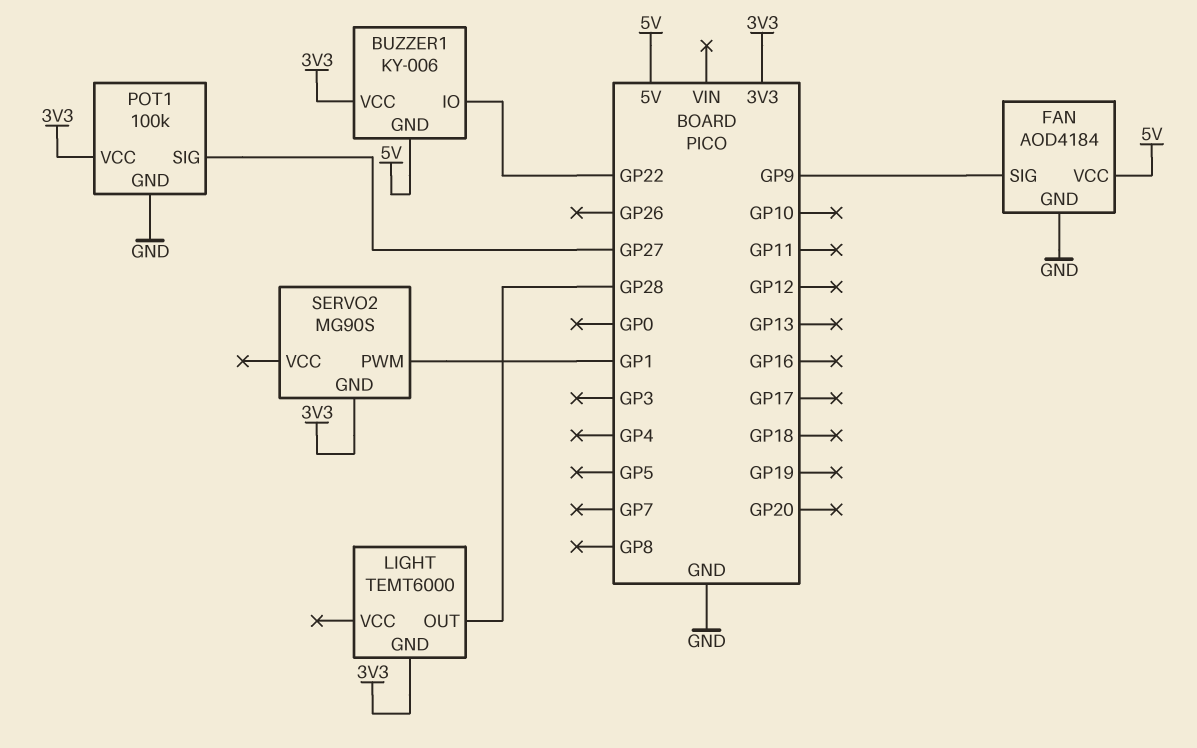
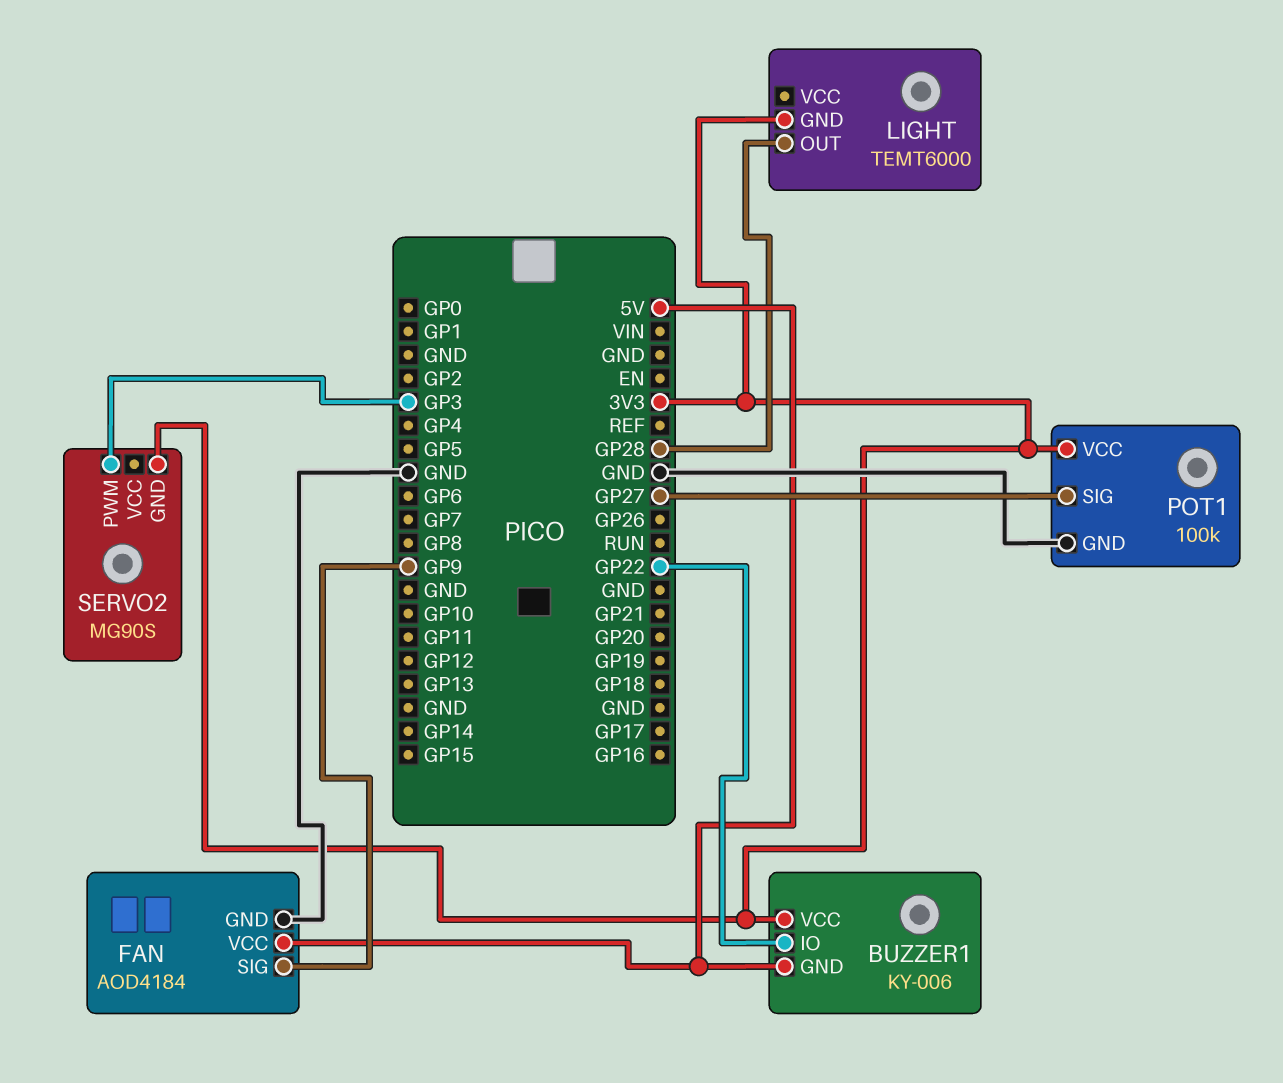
SERVO2 pin PWM: GP1 -> GP3

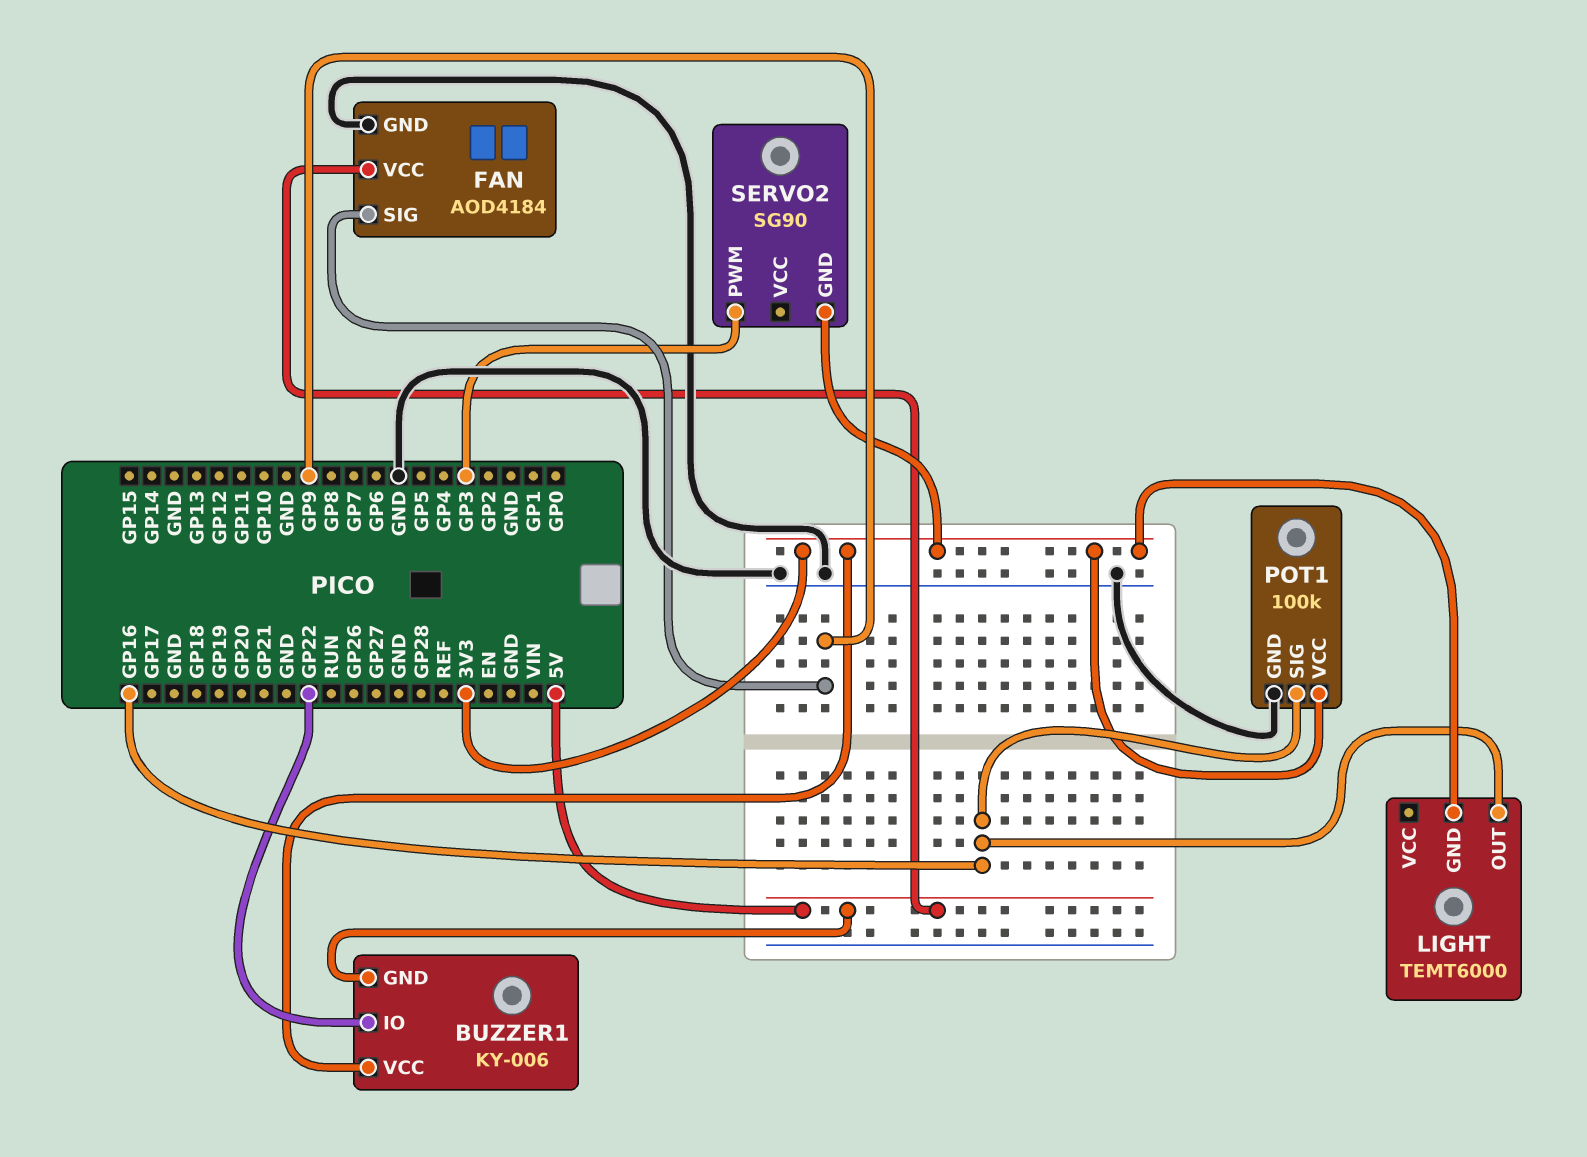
LIGHT pin OUT: GP28 -> GP16
POT1 pin SIG: GP27 -> GP16
SERVO2: MG90S -> SG90

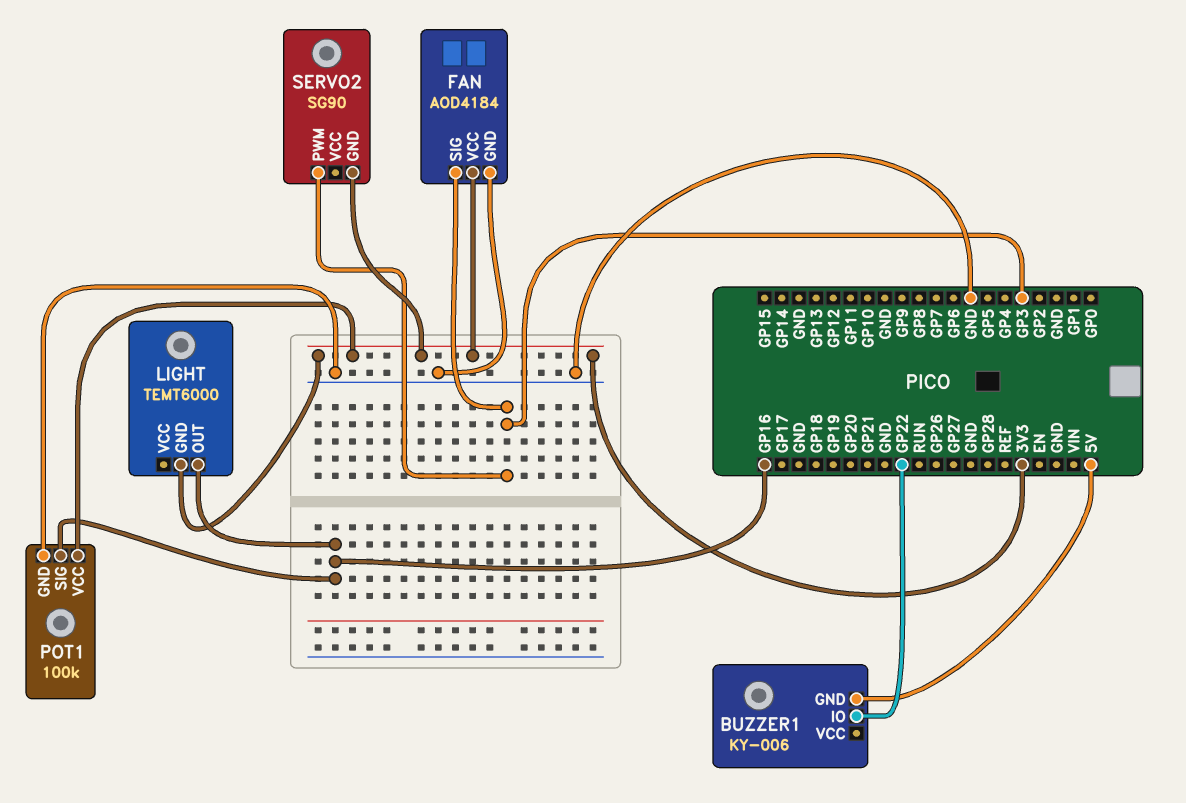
BUZZER1 pin VCC: 3V3 -> none
FAN pin SIG: GP9 -> GP3
FAN pin VCC: 5V -> 3V3

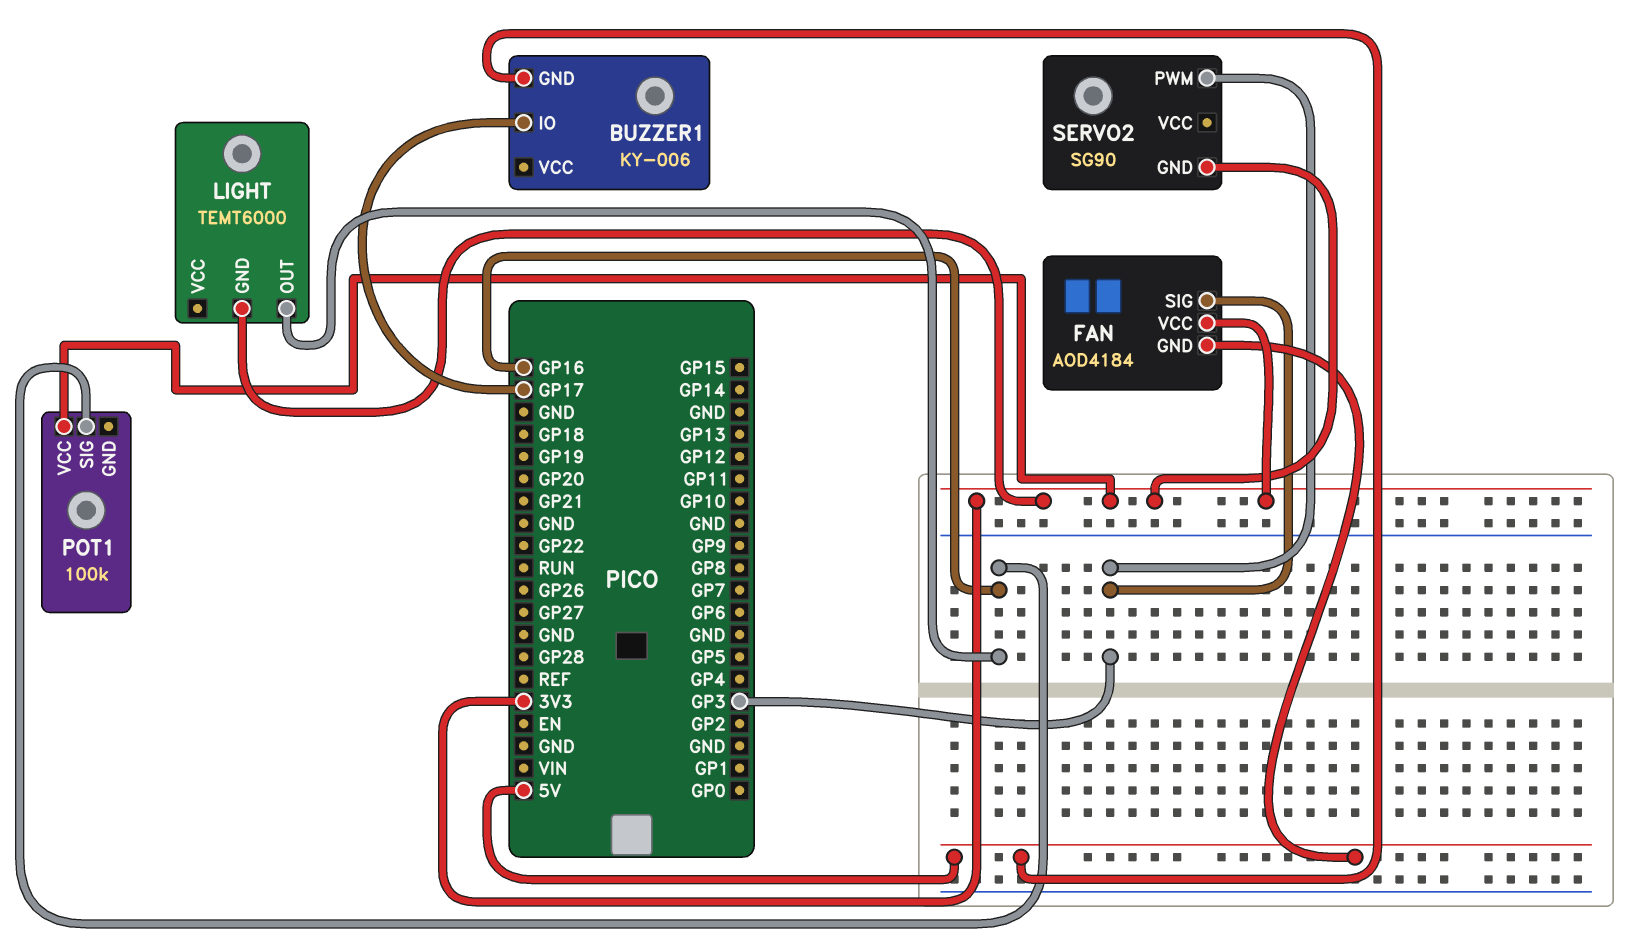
BUZZER1 pin IO: GP22 -> GP17
FAN pin GND: GND -> 5V
POT1 pin GND: GND -> none

